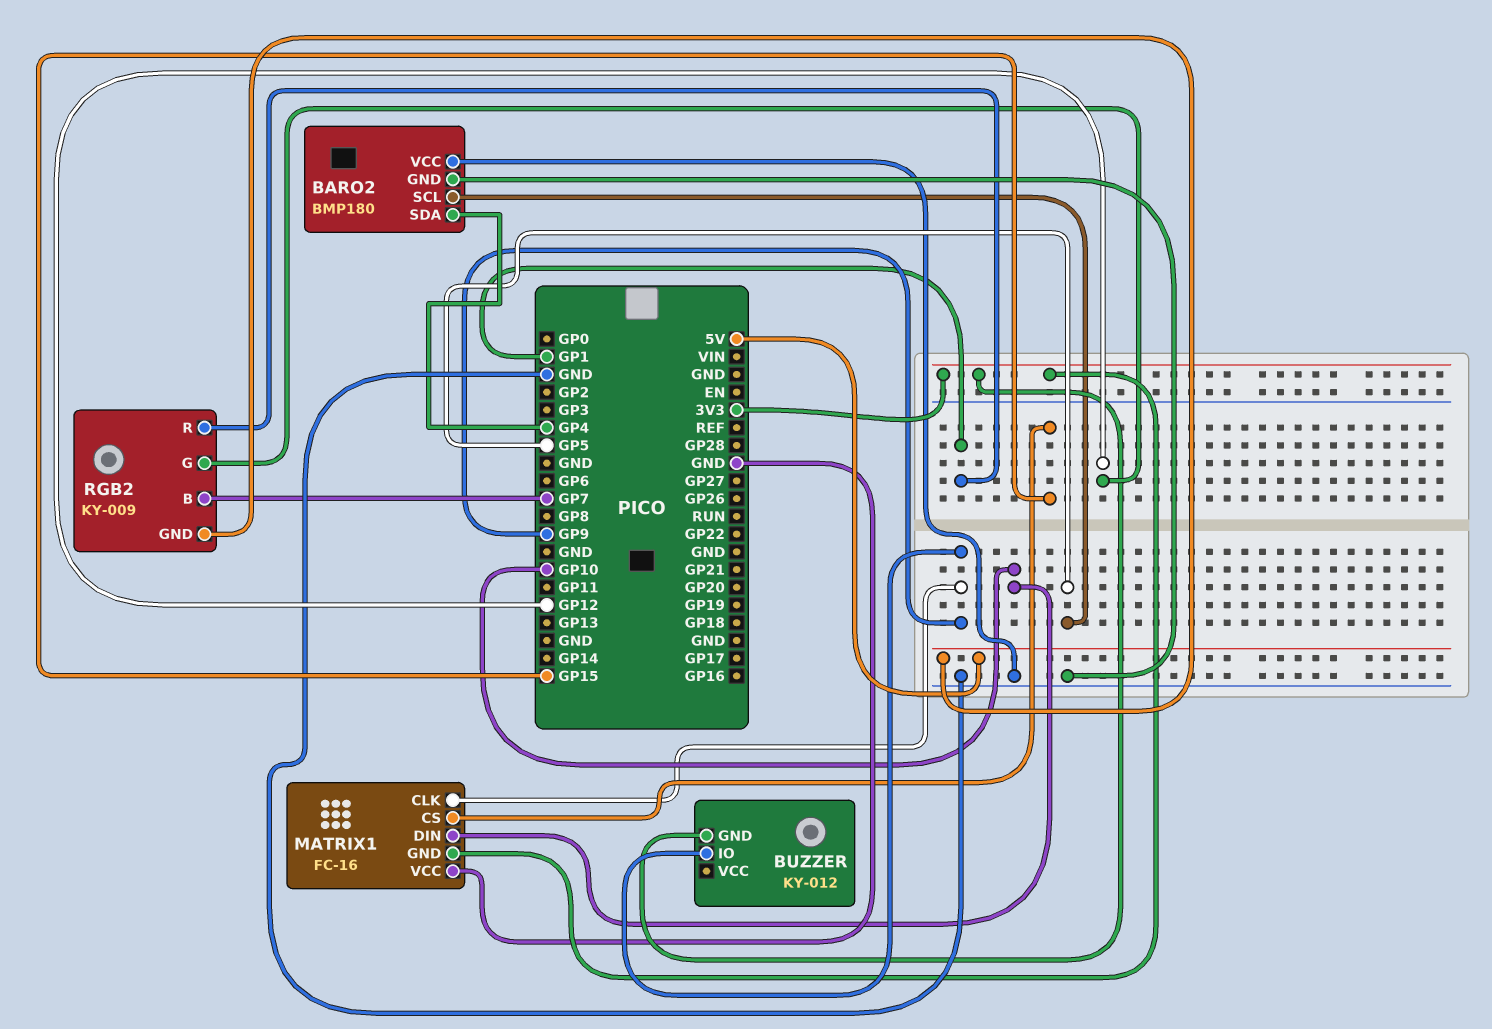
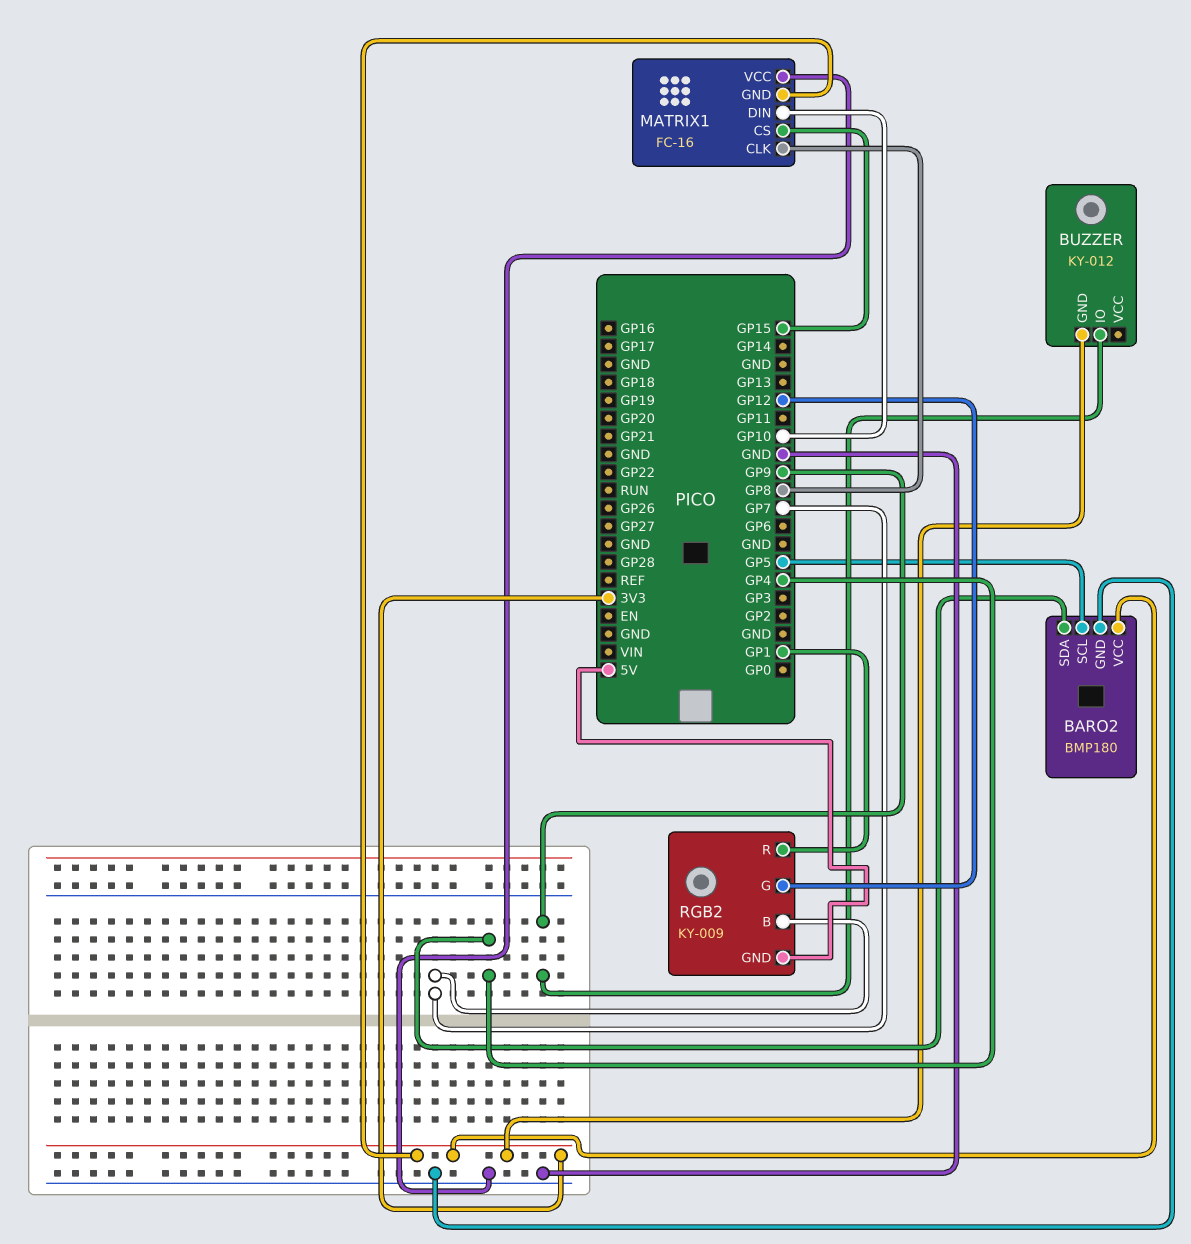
BARO2 pin VCC: GND -> 3V3
MATRIX1 pin CLK: GP9 -> GP8

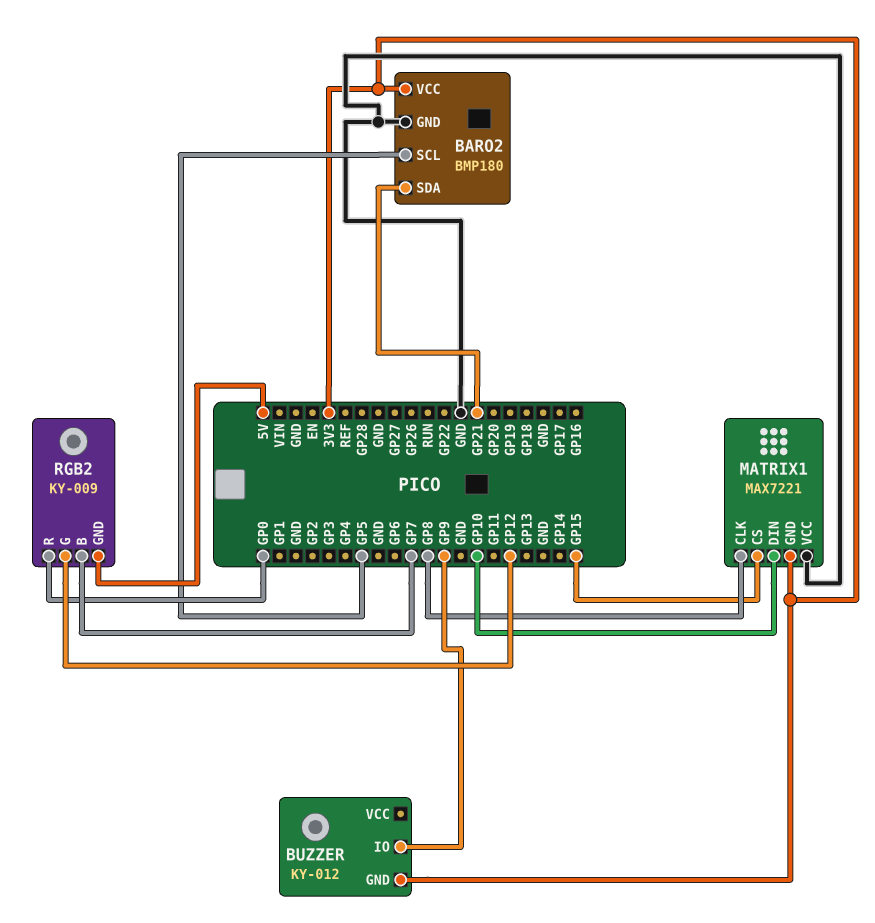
BARO2 pin SDA: GP4 -> GP21
MATRIX1: FC-16 -> MAX7221
RGB2 pin R: GP1 -> GP0

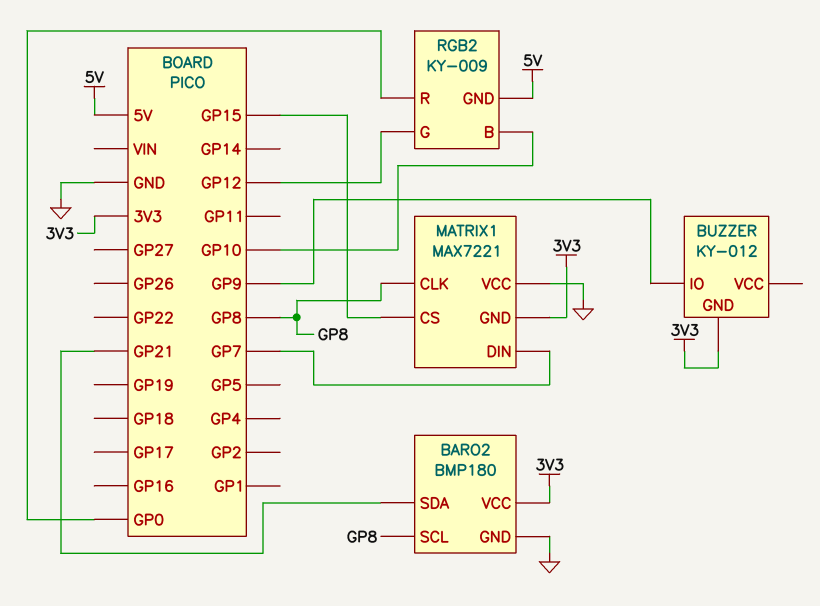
BARO2 pin SCL: GP5 -> GP8
MATRIX1 pin DIN: GP10 -> GP7
RGB2 pin B: GP7 -> GP10

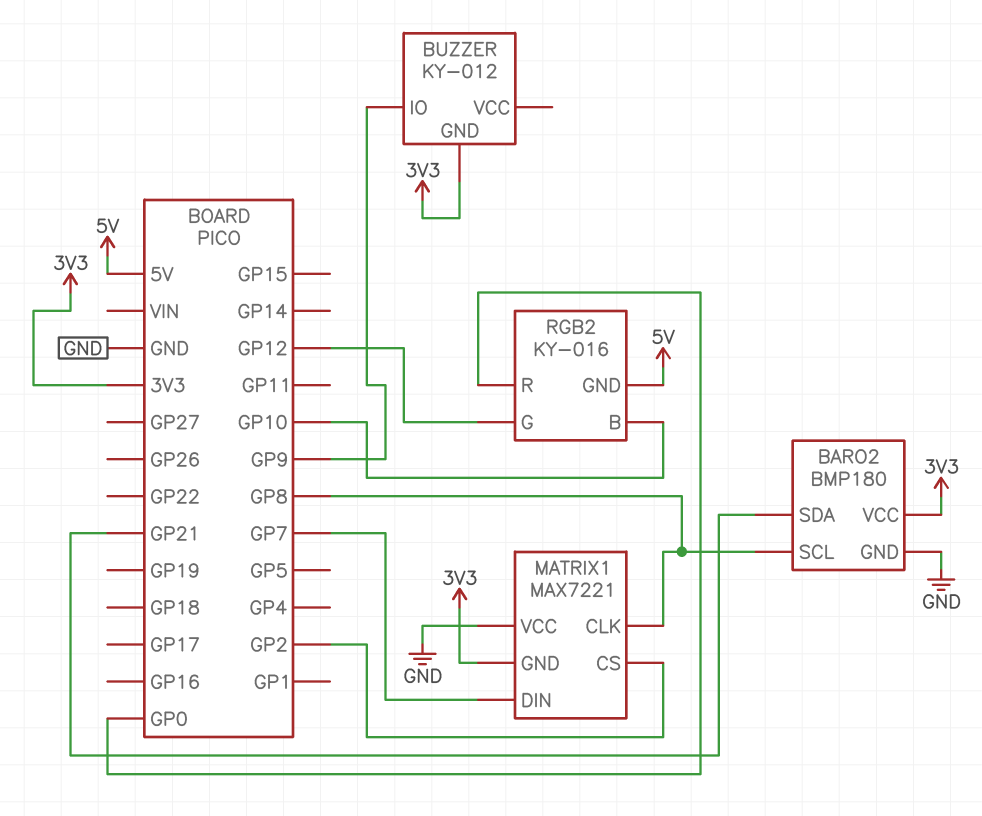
MATRIX1 pin CS: GP15 -> GP2
RGB2: KY-009 -> KY-016

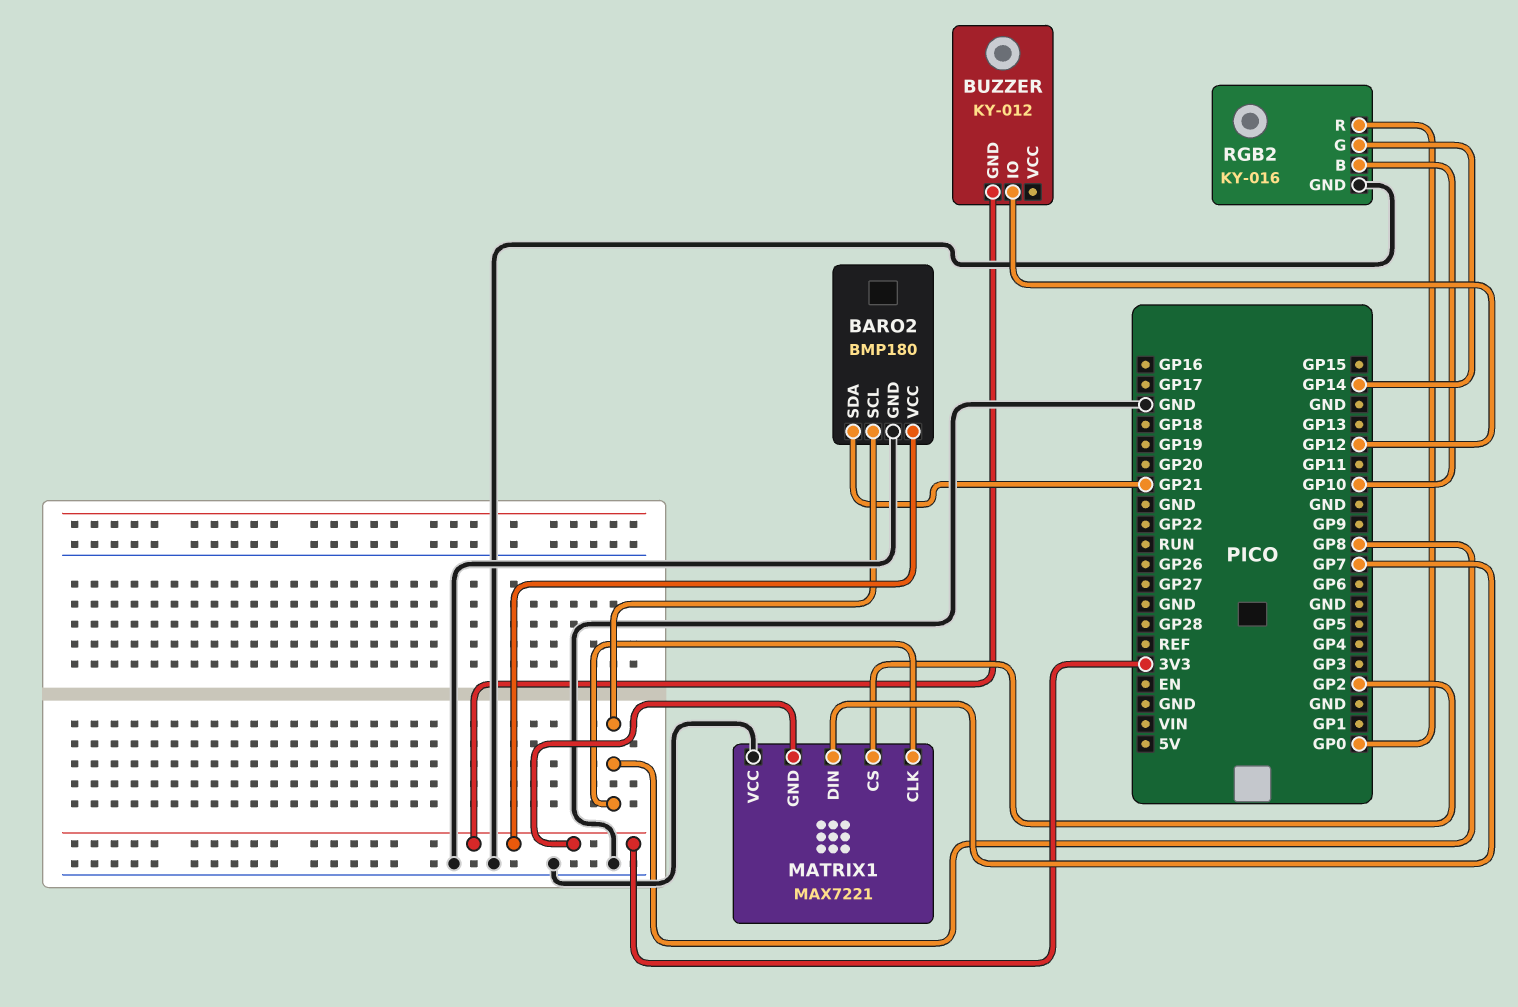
BUZZER pin IO: GP9 -> GP12
RGB2 pin G: GP12 -> GP14
RGB2 pin GND: 5V -> GND

